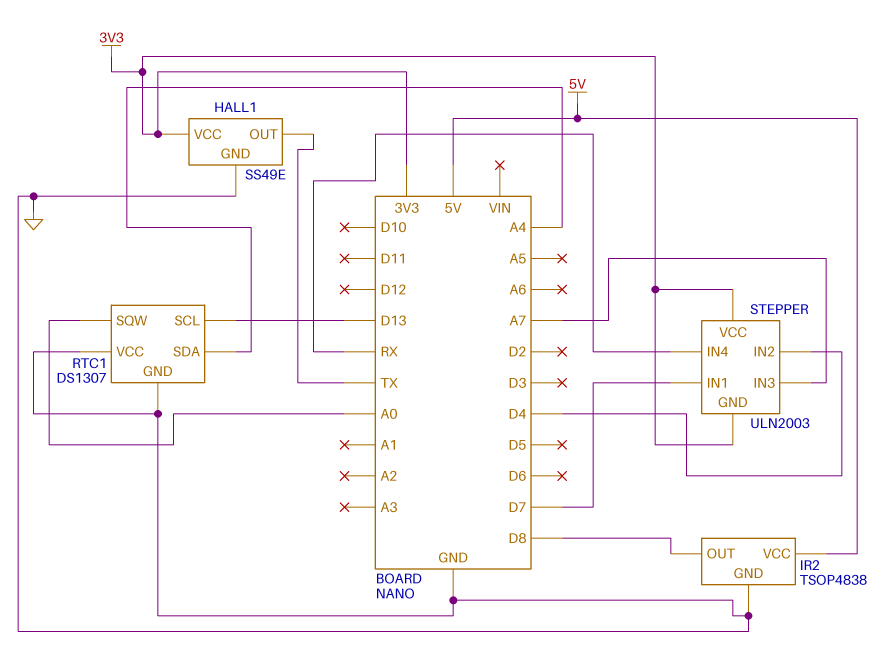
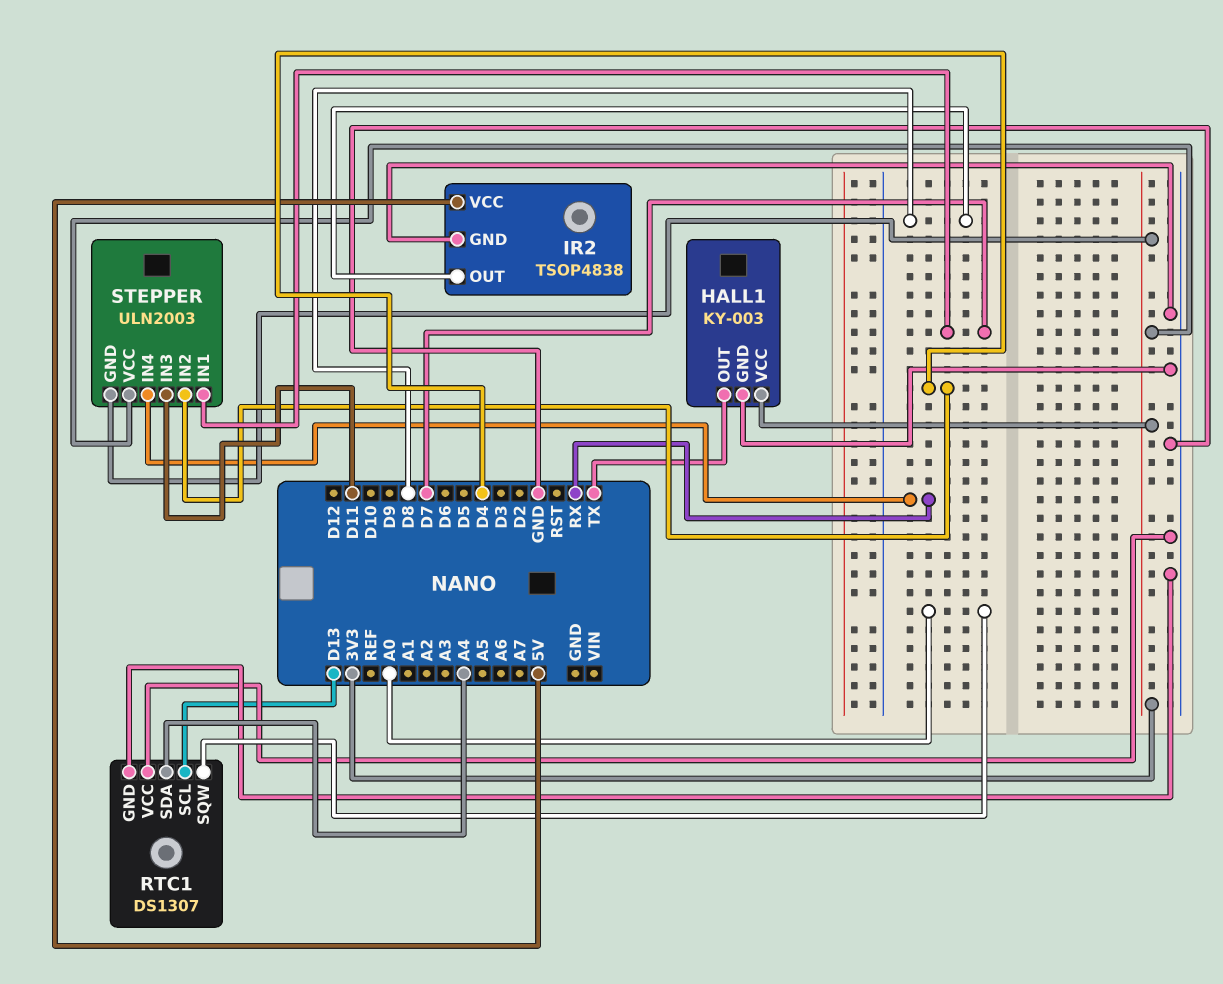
HALL1: SS49E -> KY-003
STEPPER pin IN3: A7 -> D11

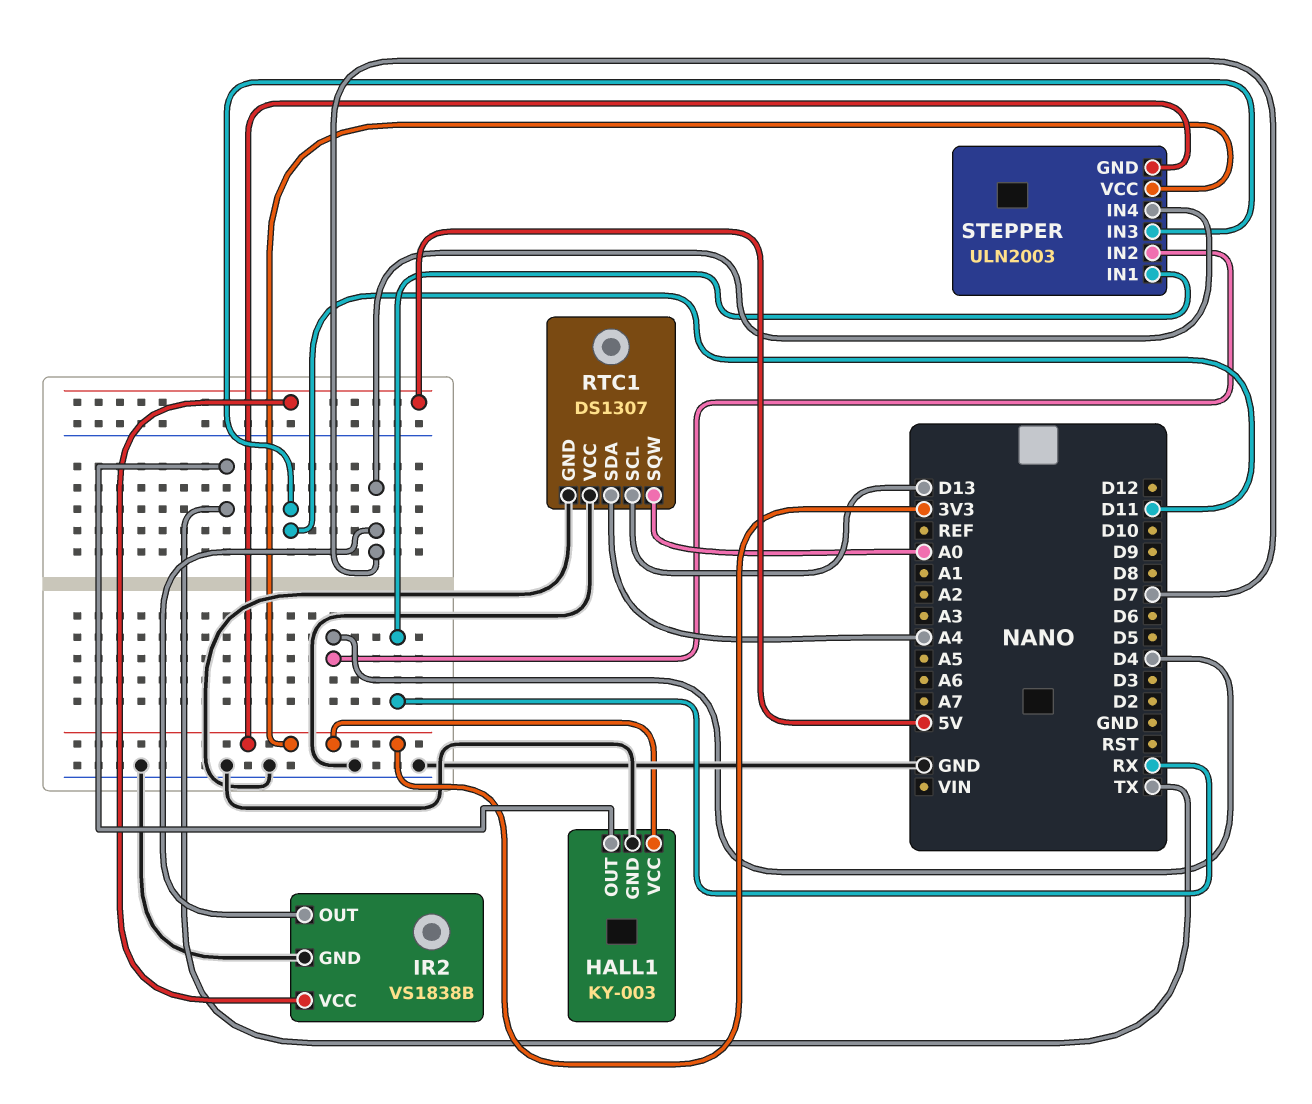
IR2: TSOP4838 -> VS1838B
IR2 pin OUT: D8 -> D7
STEPPER pin IN1: D7 -> RX
STEPPER pin IN4: RX -> D7

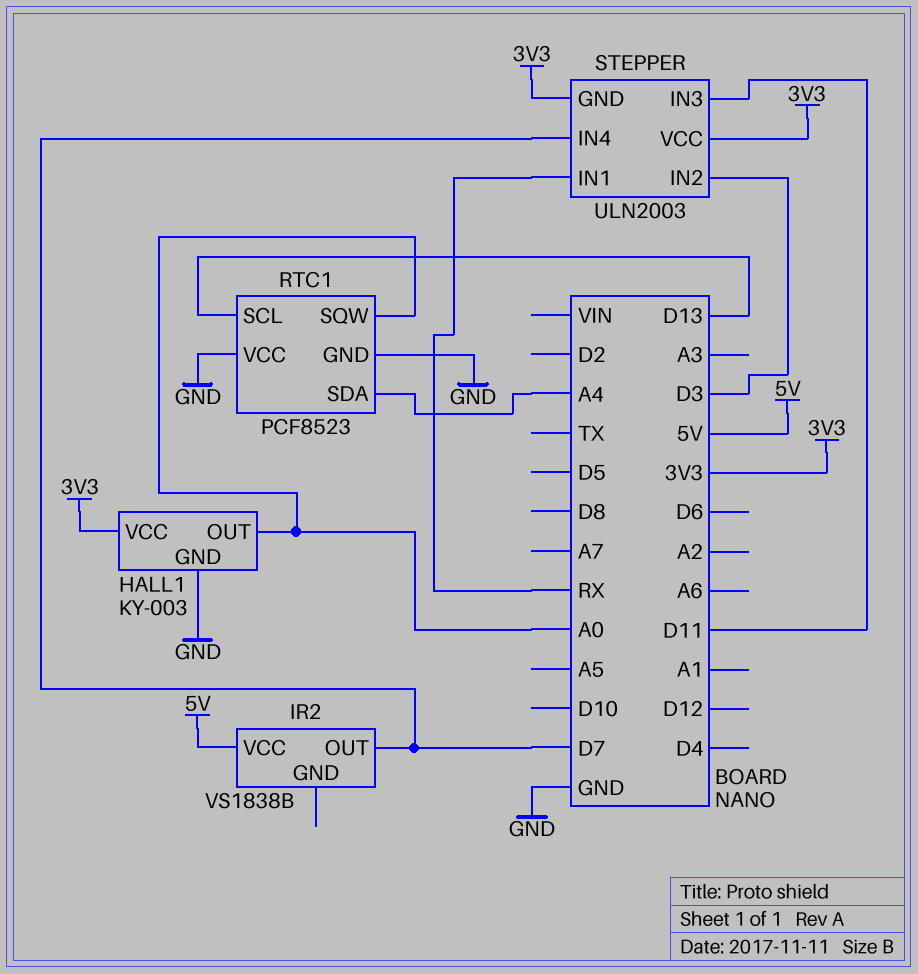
HALL1 pin OUT: TX -> A0
IR2 pin GND: GND -> none
RTC1: DS1307 -> PCF8523
STEPPER pin IN2: D4 -> D3

